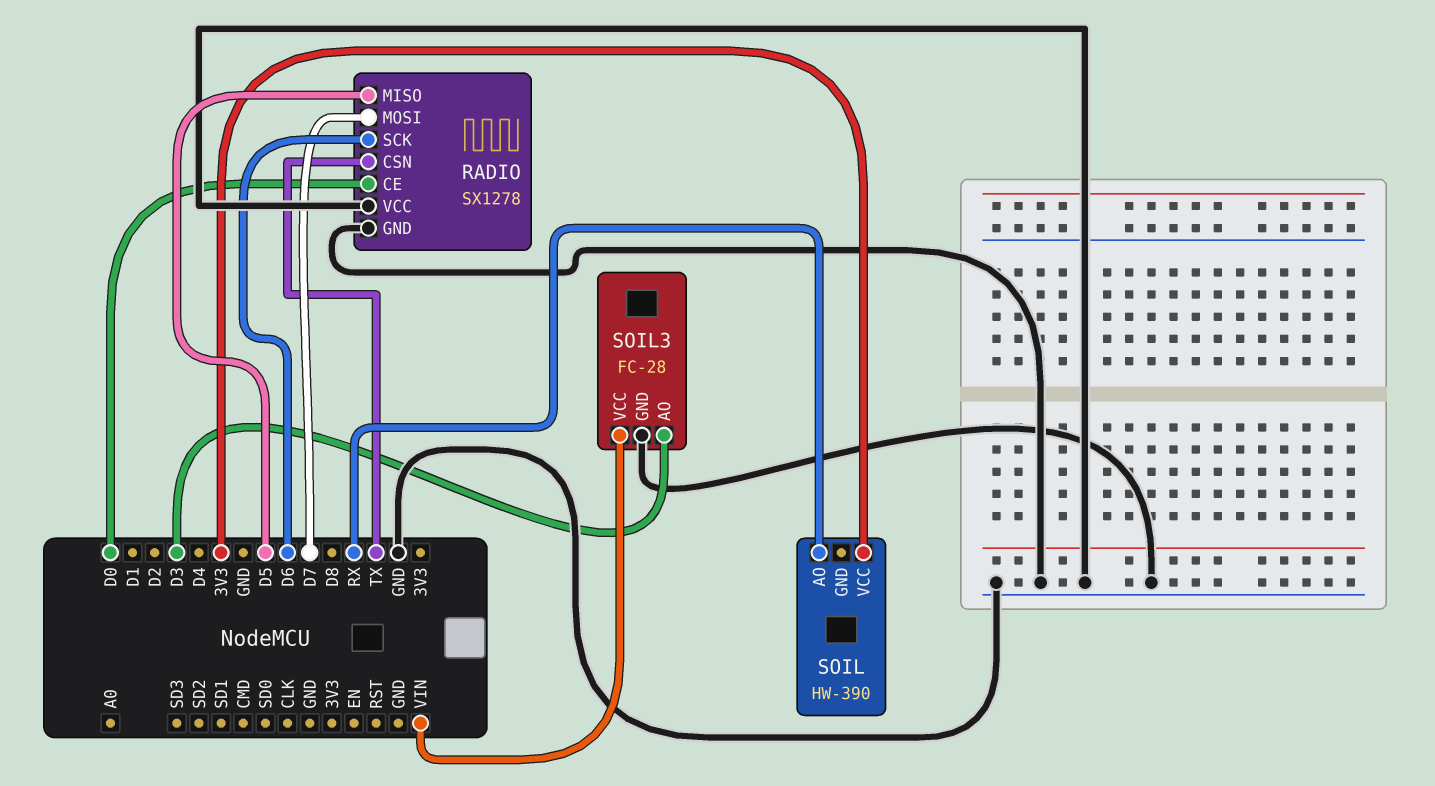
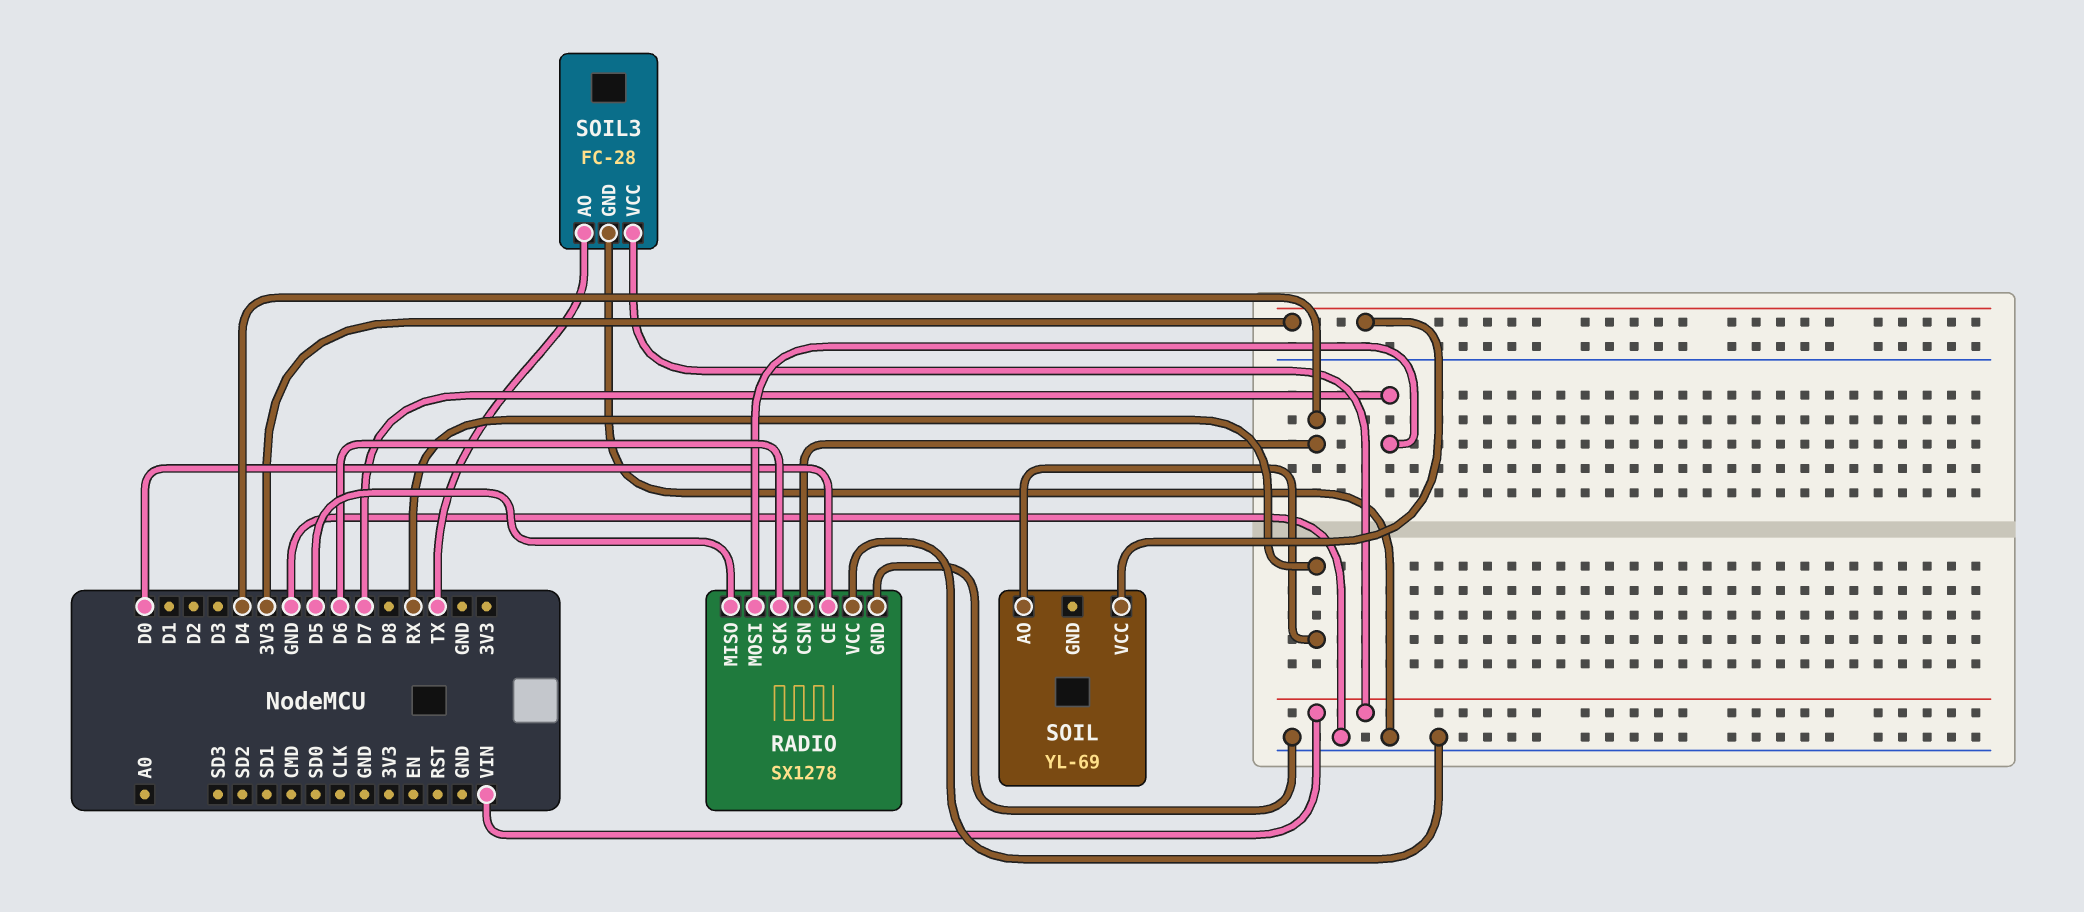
RADIO pin CSN: TX -> D4
SOIL: HW-390 -> YL-69
SOIL3 pin AO: D3 -> TX

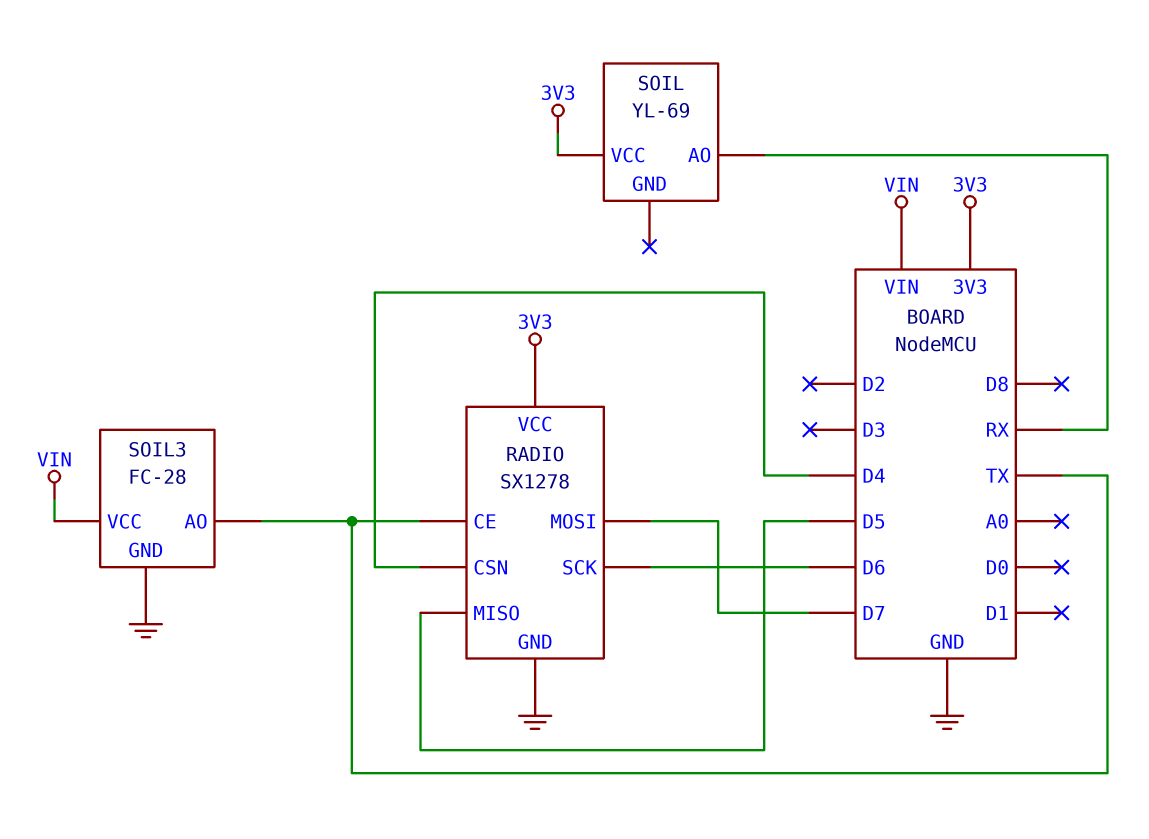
RADIO pin CE: D0 -> TX
RADIO pin VCC: GND -> 3V3

